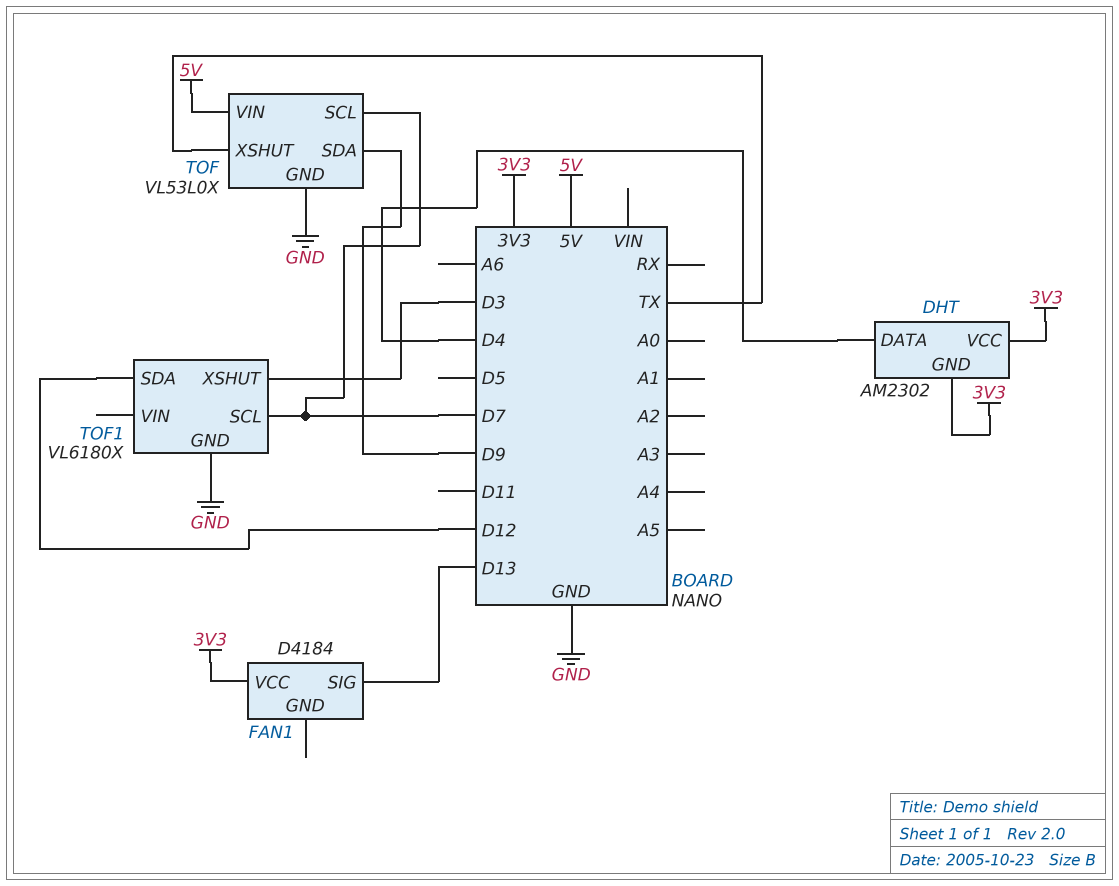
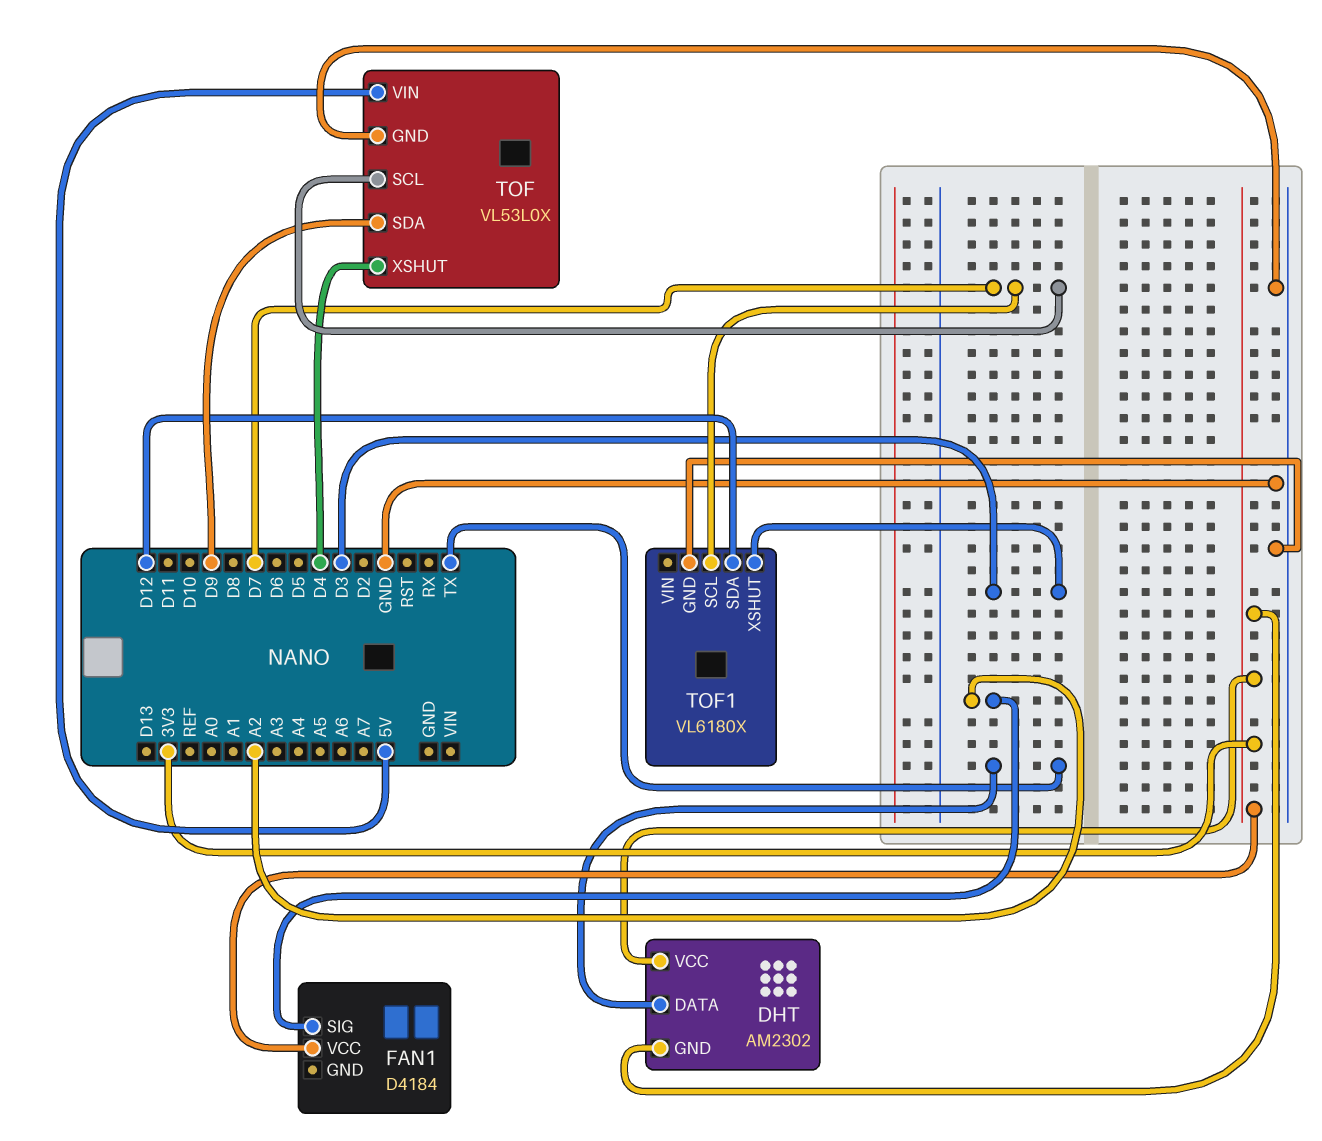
DHT pin DATA: D4 -> TX
FAN1 pin SIG: D13 -> A2
TOF pin XSHUT: TX -> D4

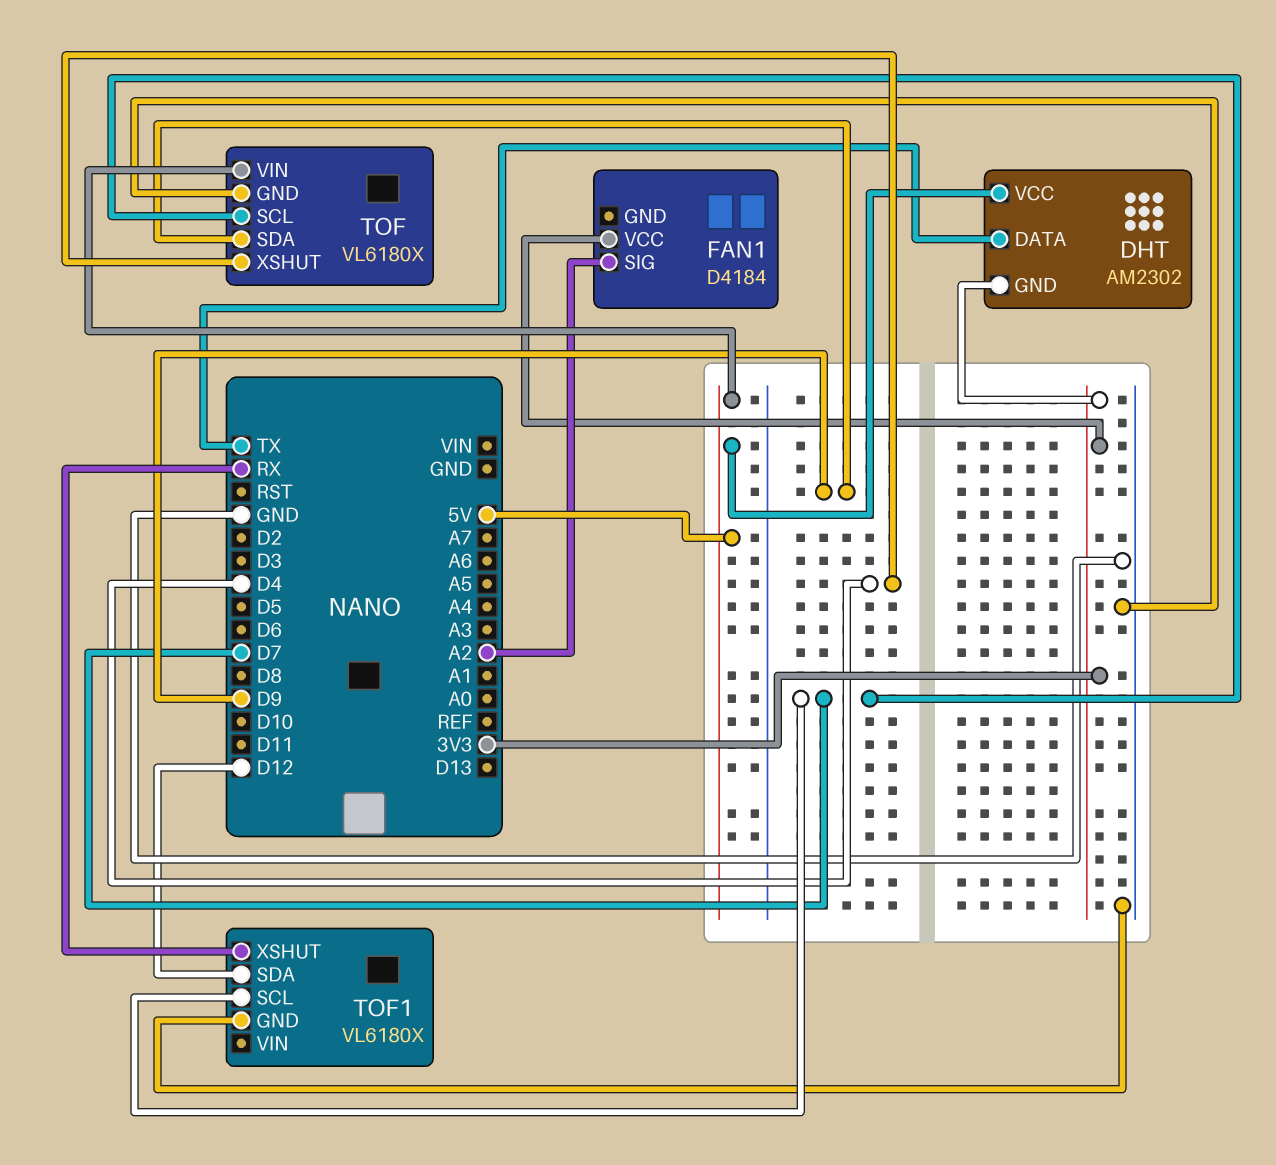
DHT pin VCC: 3V3 -> 5V
TOF: VL53L0X -> VL6180X
TOF1 pin XSHUT: D3 -> RX

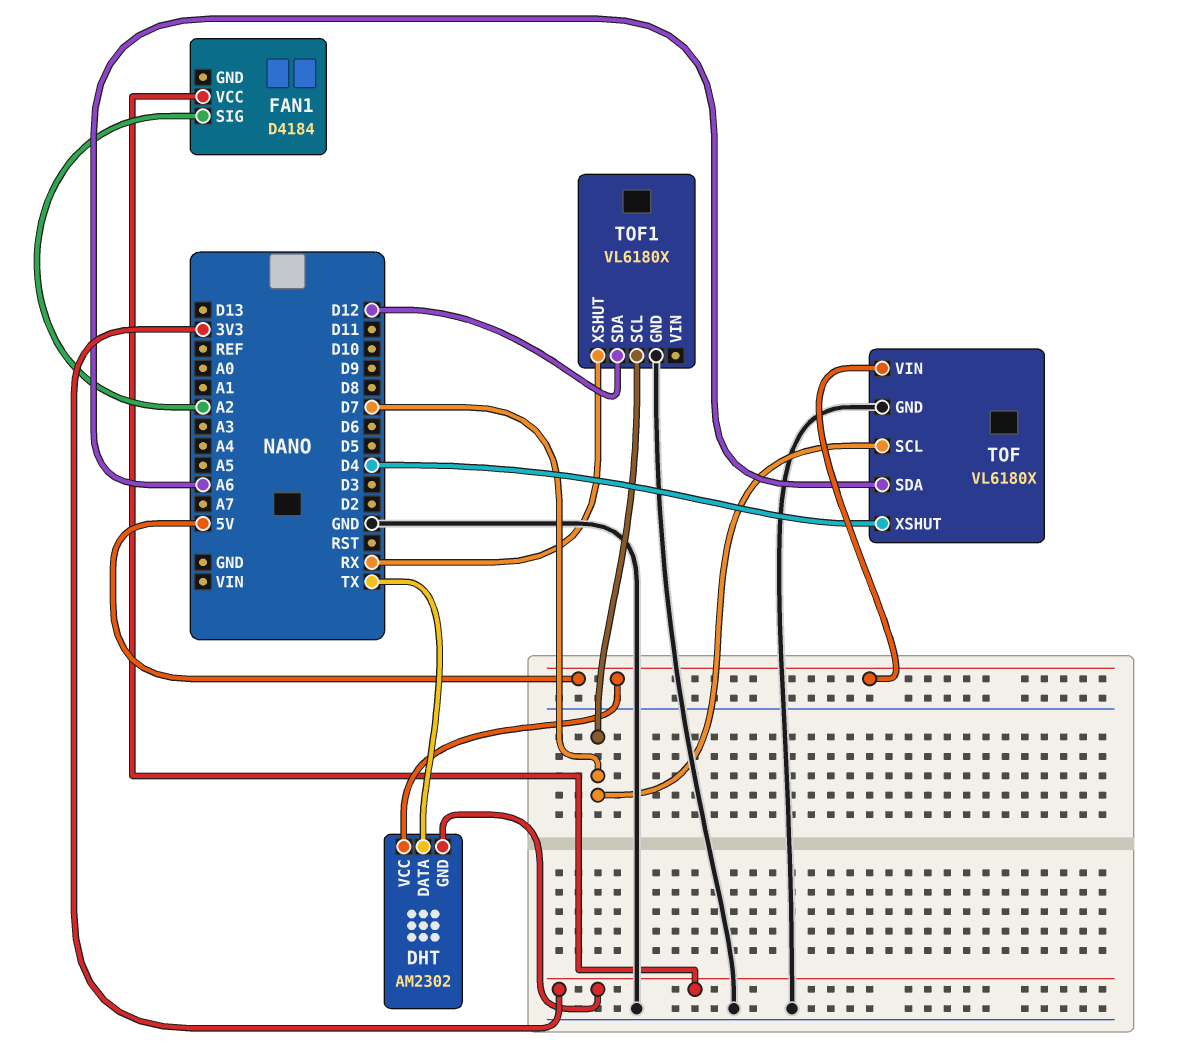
TOF pin SDA: D9 -> A6

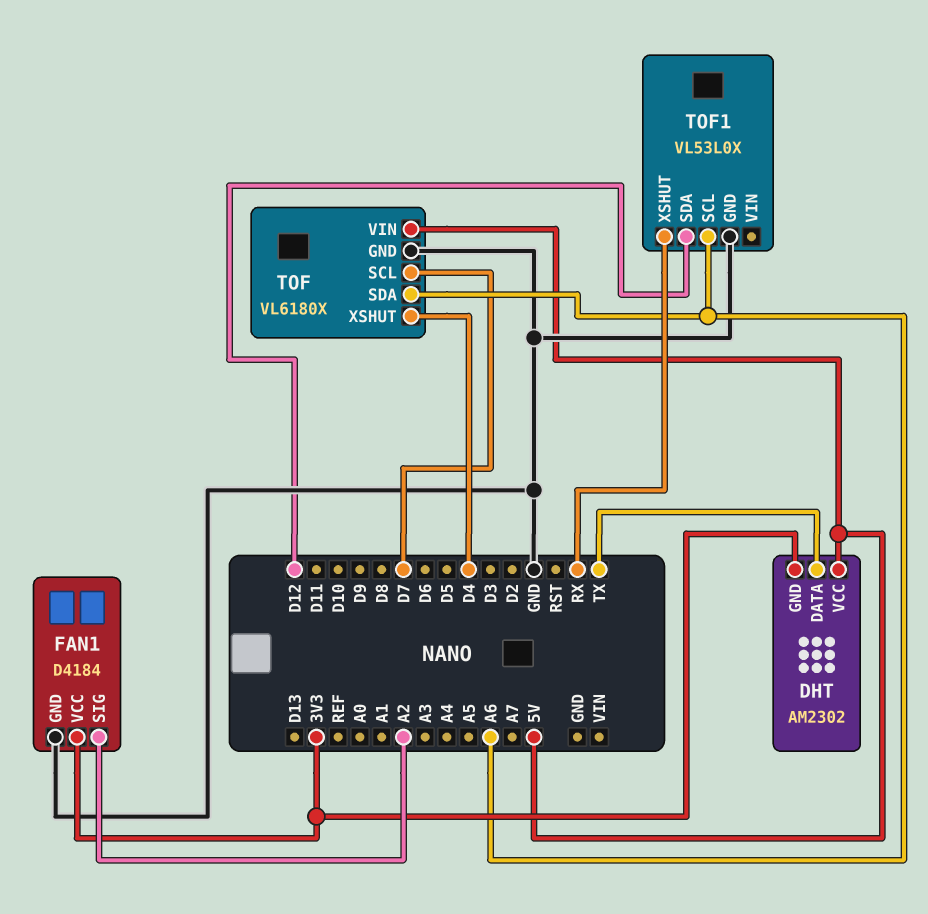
FAN1 pin GND: none -> GND
TOF1: VL6180X -> VL53L0X
TOF1 pin SCL: D7 -> A6

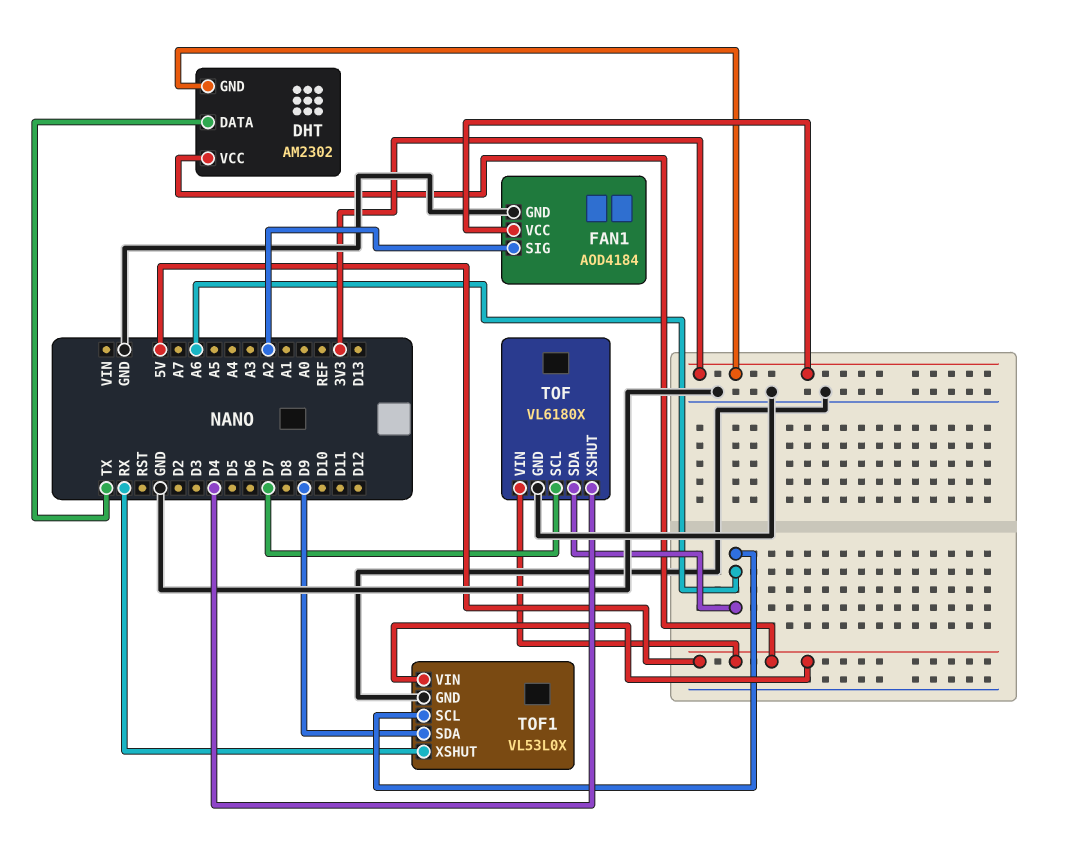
FAN1: D4184 -> AOD4184
TOF1 pin SDA: D12 -> D9
TOF1 pin VIN: none -> 5V

